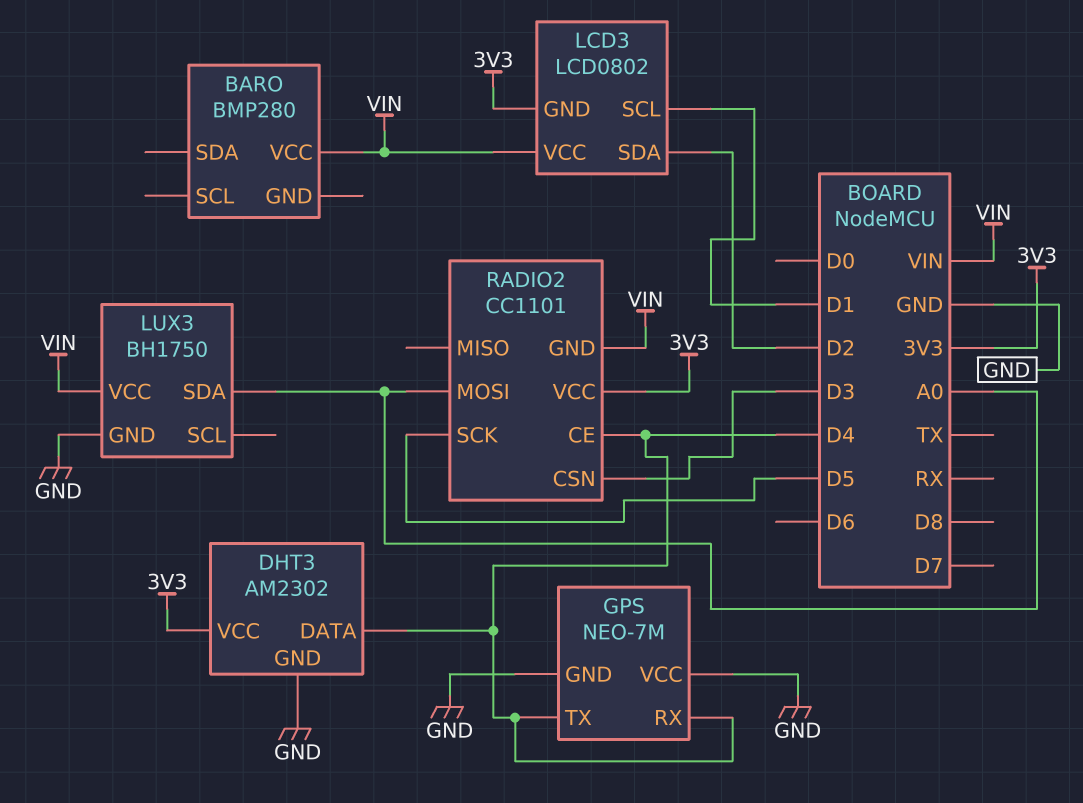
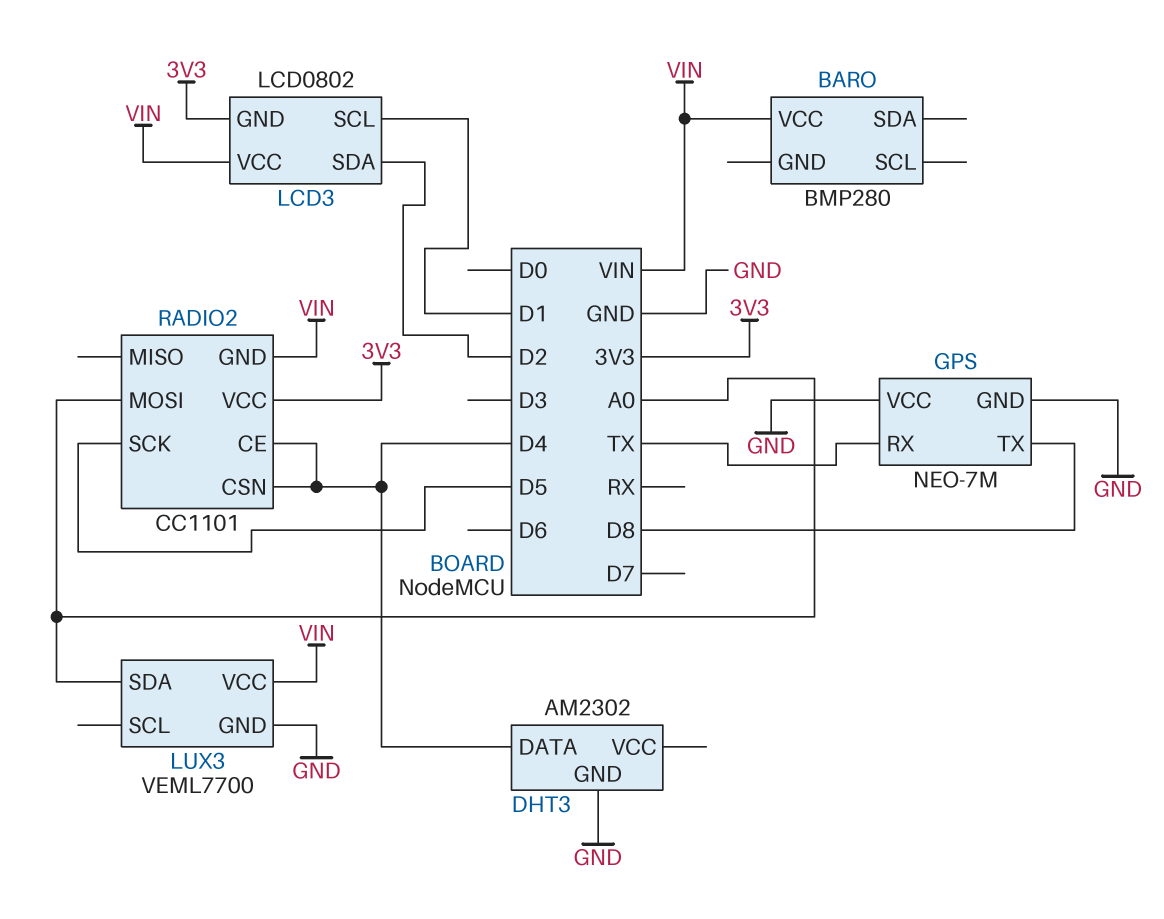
DHT3 pin VCC: 3V3 -> none
GPS pin RX: D4 -> TX
GPS pin TX: D4 -> D8
LUX3: BH1750 -> VEML7700
RADIO2 pin CSN: D3 -> D4

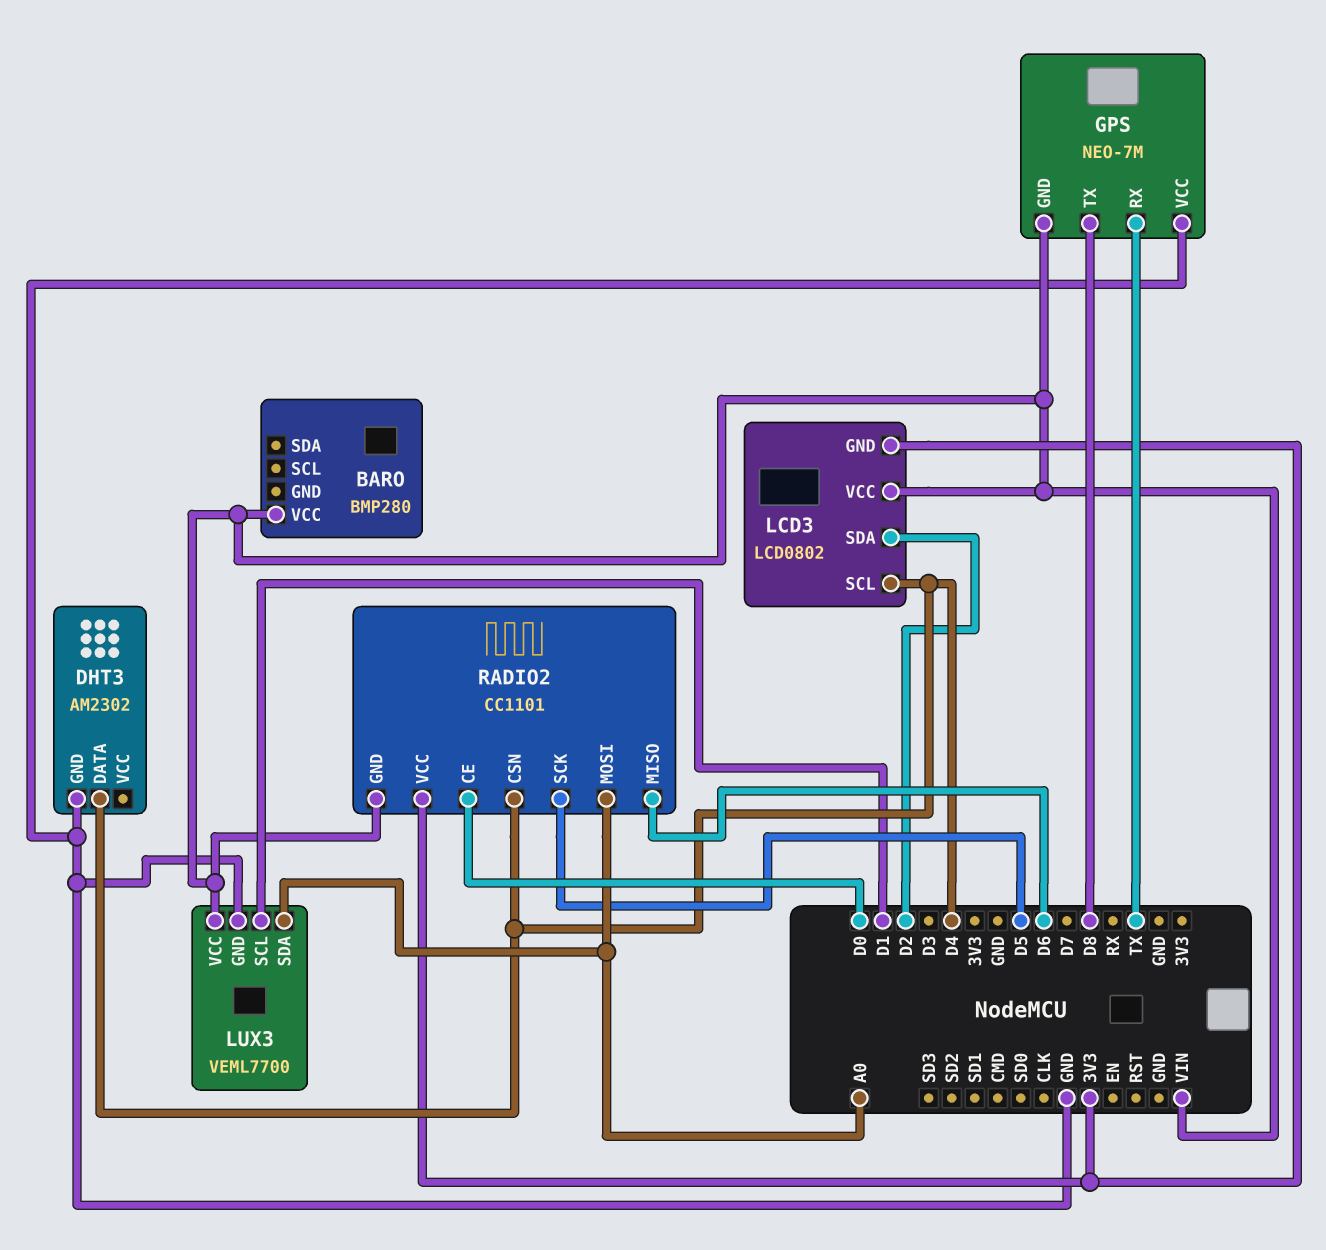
GPS pin GND: GND -> VIN
LCD3 pin SCL: D1 -> D4
LUX3 pin SCL: none -> D1
RADIO2 pin CE: D4 -> D0
RADIO2 pin MISO: none -> D6

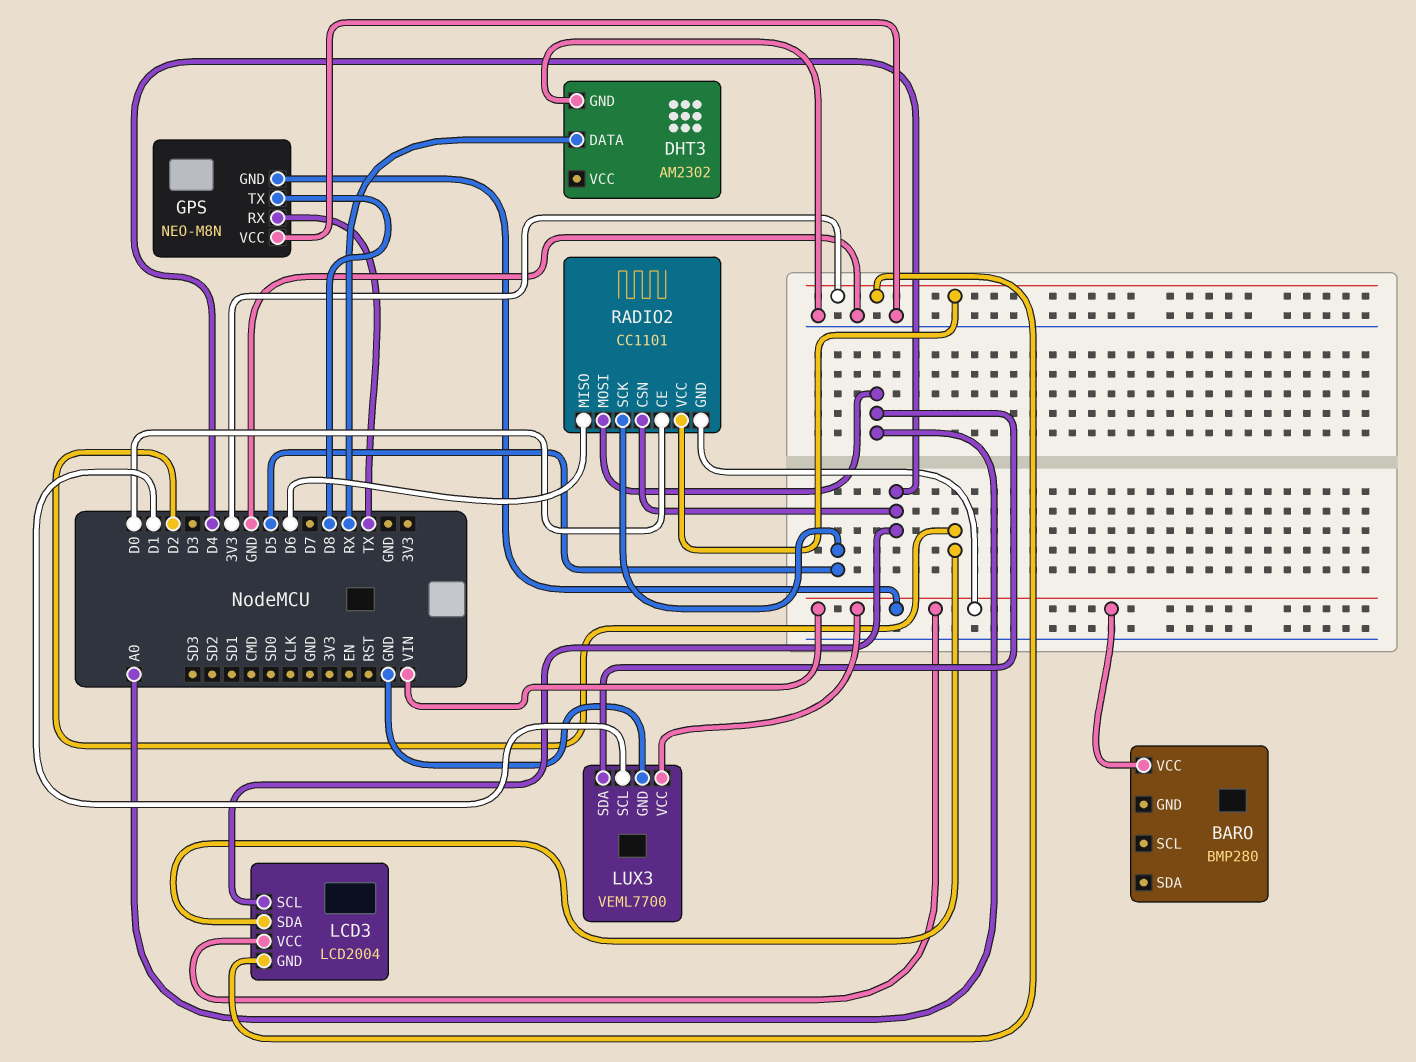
DHT3 pin DATA: D4 -> RX
GPS: NEO-7M -> NEO-M8N
LCD3: LCD0802 -> LCD2004

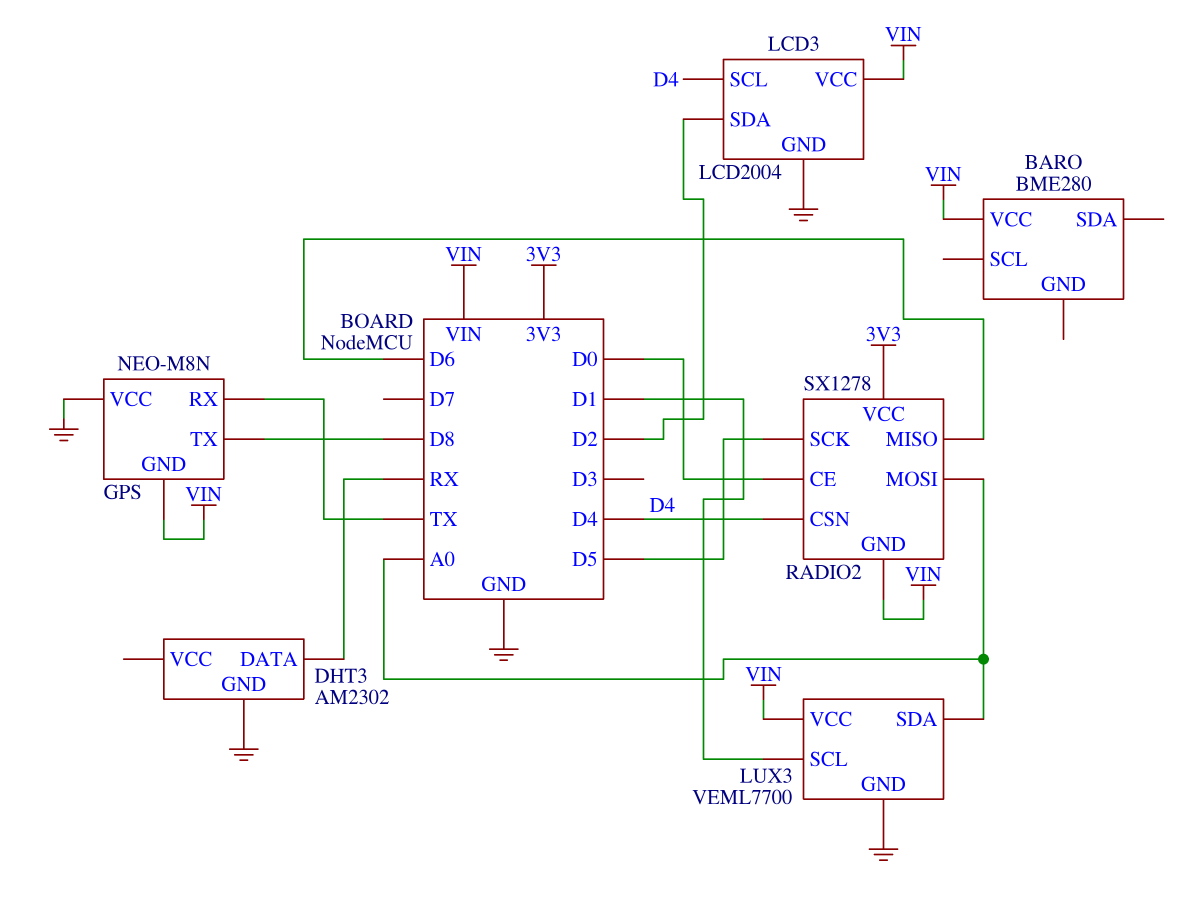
BARO: BMP280 -> BME280
LCD3 pin GND: 3V3 -> GND
RADIO2: CC1101 -> SX1278

